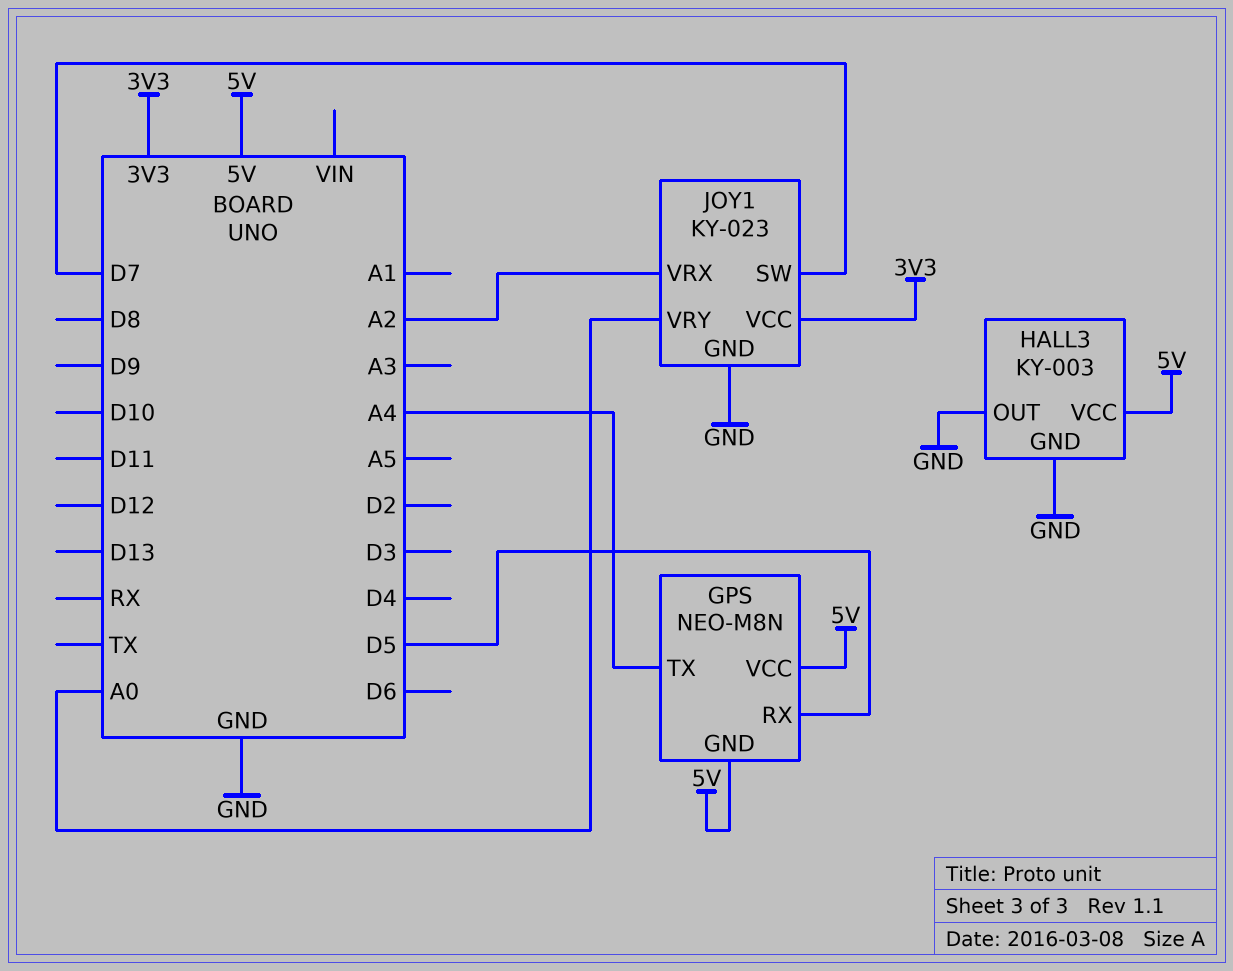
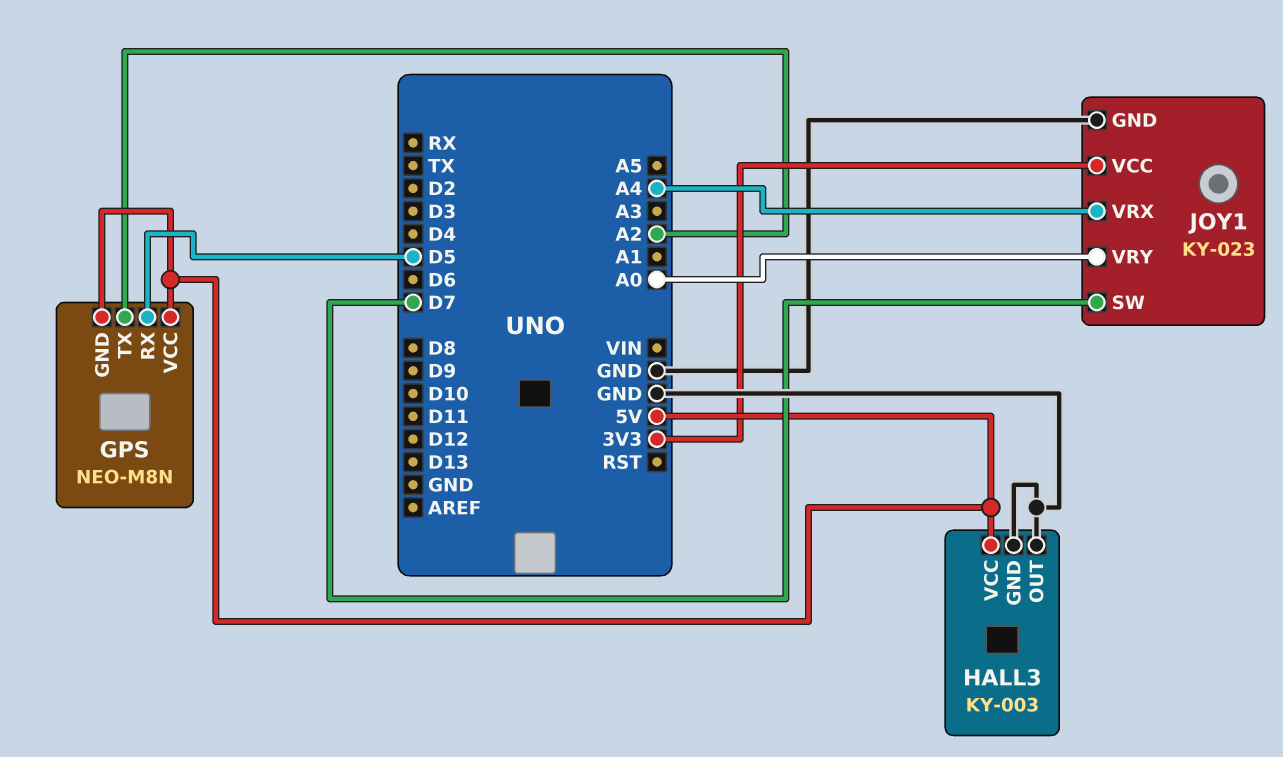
GPS pin TX: A4 -> A2
JOY1 pin VRX: A2 -> A4

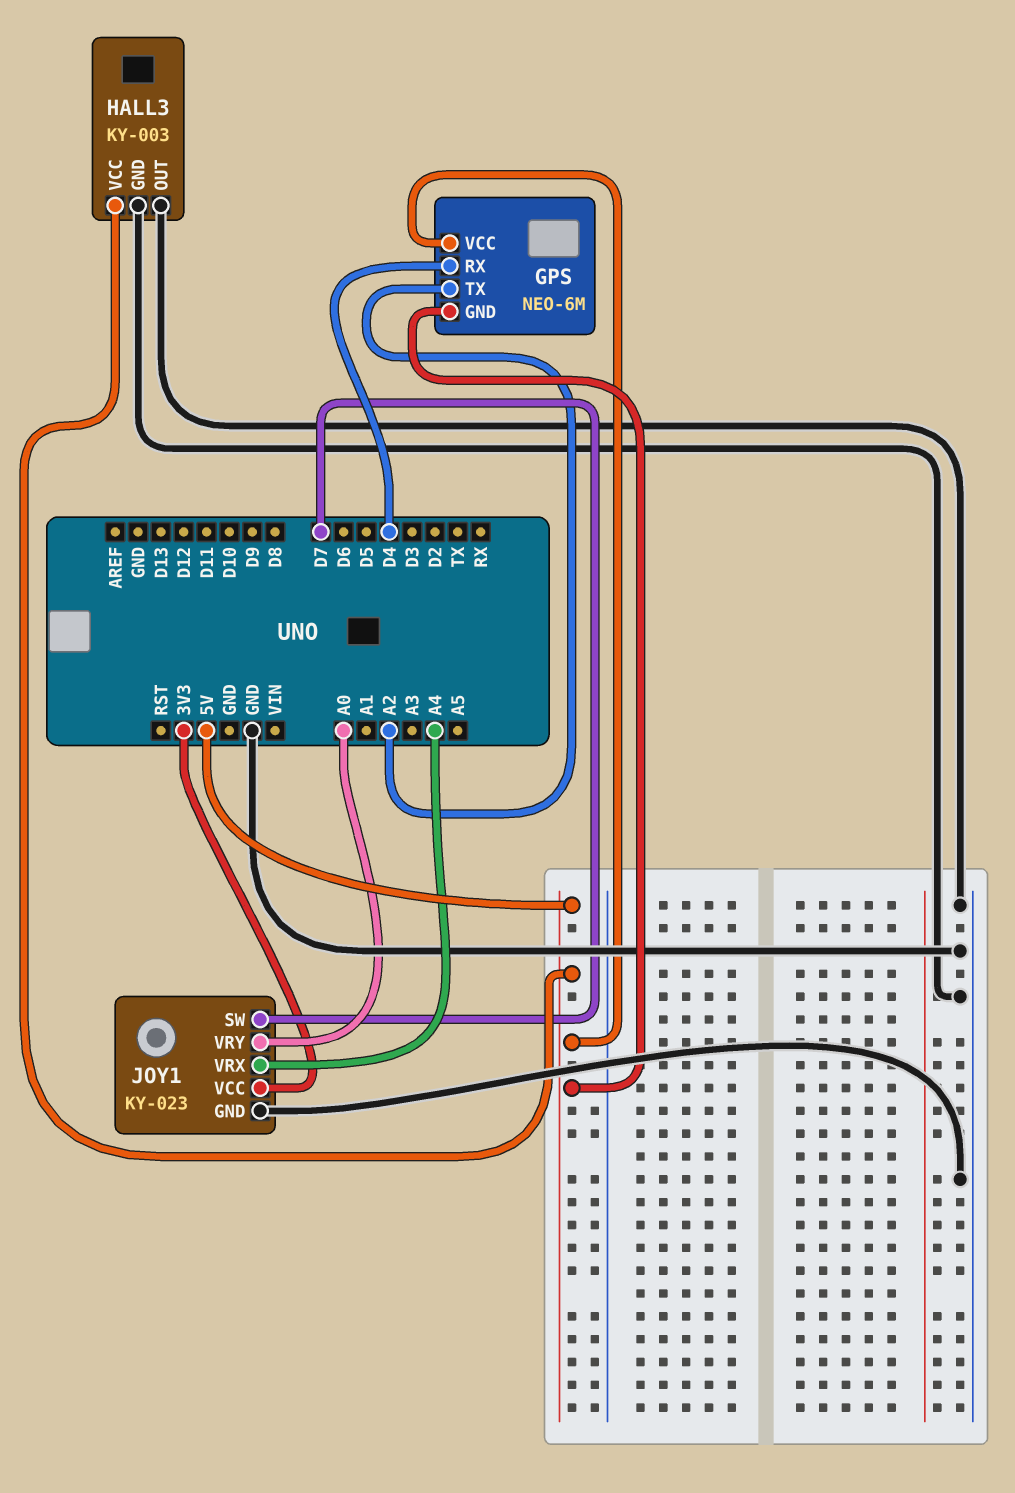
GPS: NEO-M8N -> NEO-6M
GPS pin RX: D5 -> D4

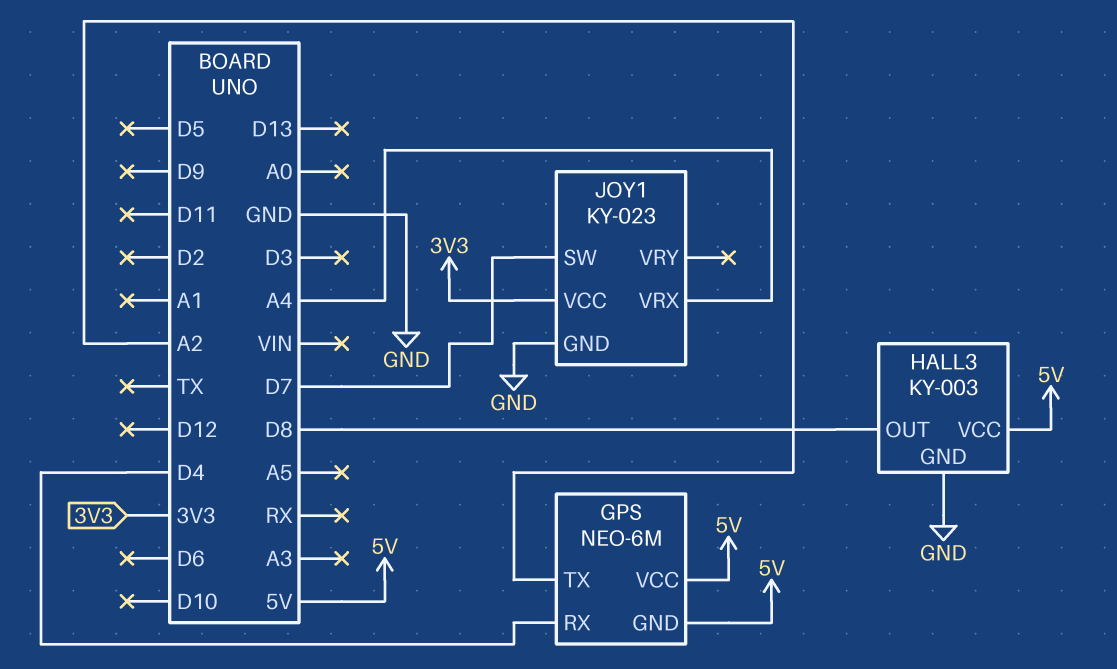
HALL3 pin OUT: GND -> D8
JOY1 pin VRY: A0 -> none

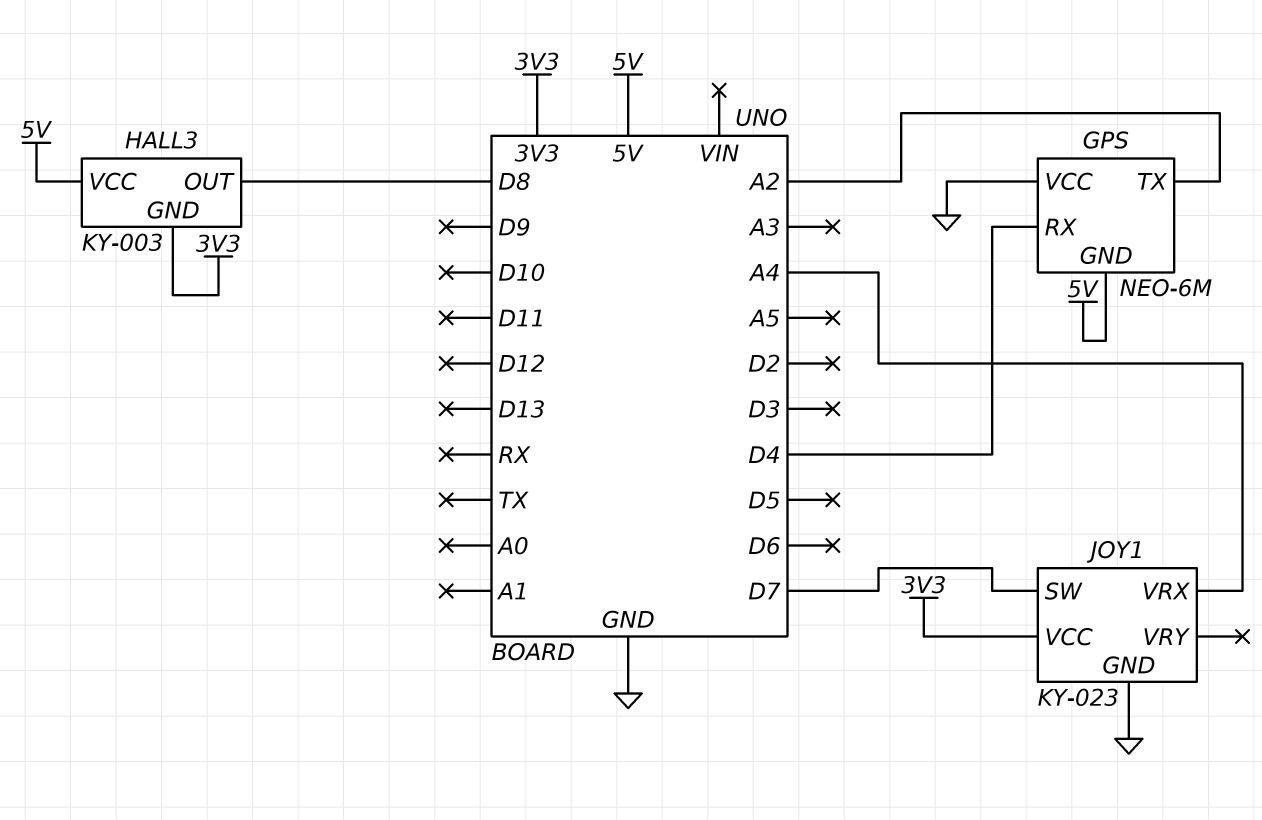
GPS pin VCC: 5V -> GND
HALL3 pin GND: GND -> 3V3

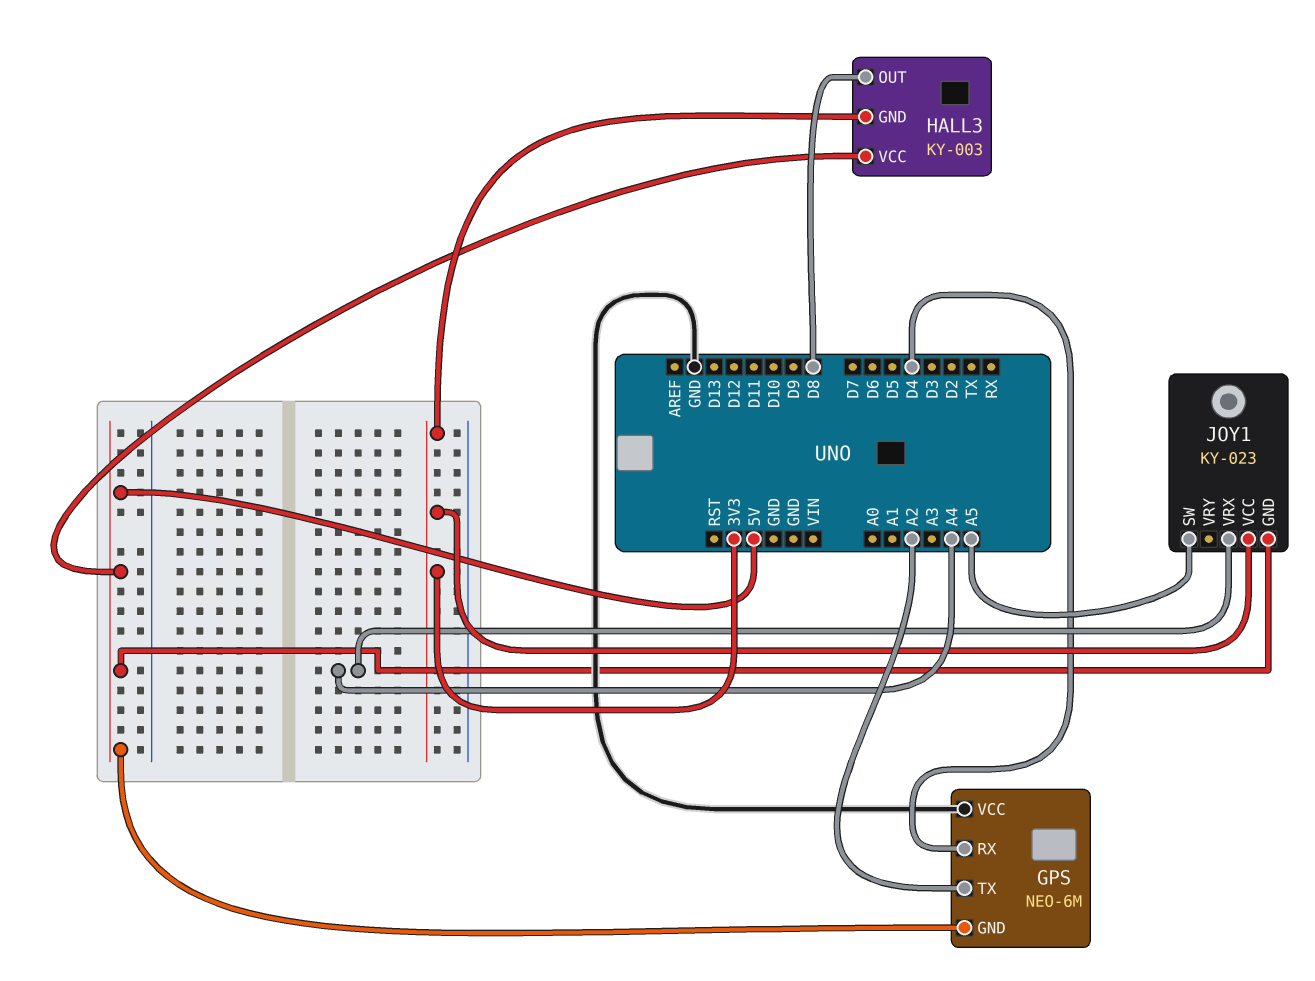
JOY1 pin GND: GND -> 5V
JOY1 pin SW: D7 -> A5

